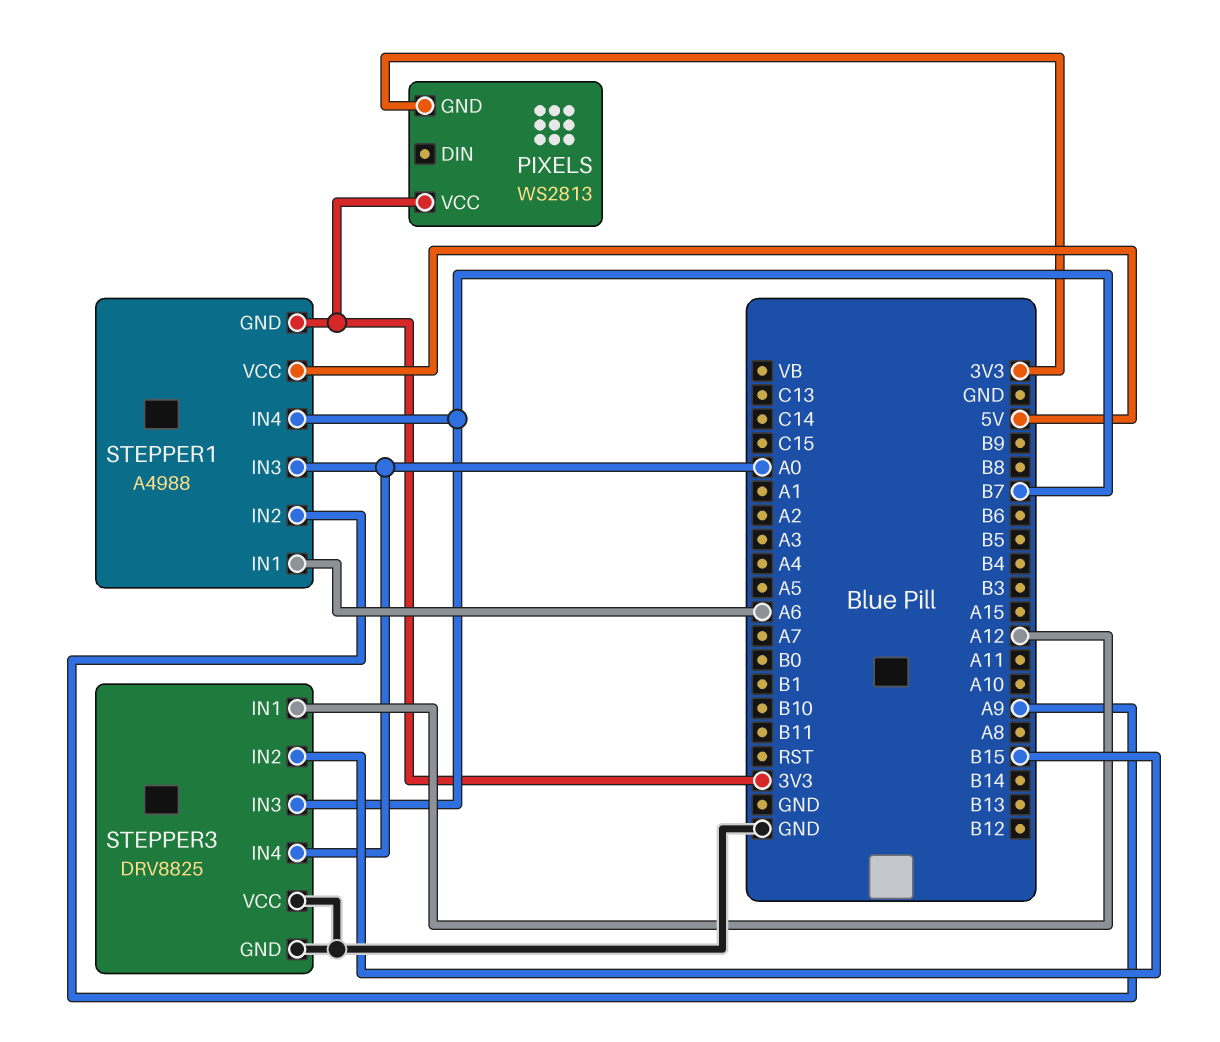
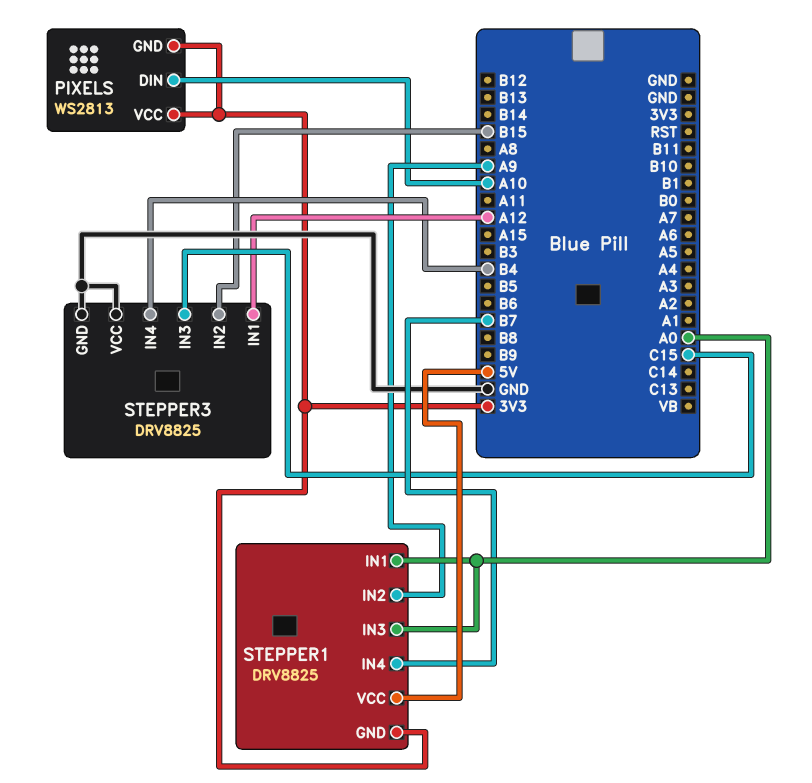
PIXELS pin DIN: none -> A10
STEPPER1: A4988 -> DRV8825
STEPPER1 pin IN1: A6 -> A0
STEPPER3 pin IN3: B7 -> C15
STEPPER3 pin IN4: A0 -> B4

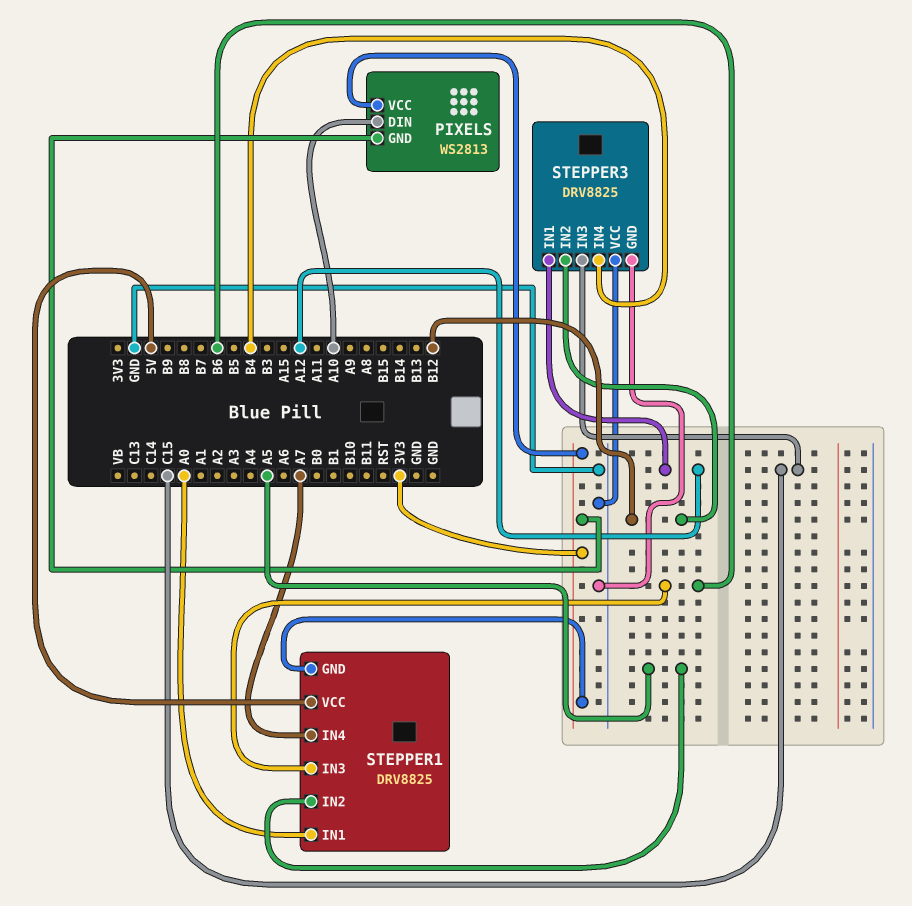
STEPPER1 pin IN2: A9 -> A5
STEPPER1 pin IN3: A0 -> B6
STEPPER1 pin IN4: B7 -> A7
STEPPER3 pin IN2: B15 -> B12

